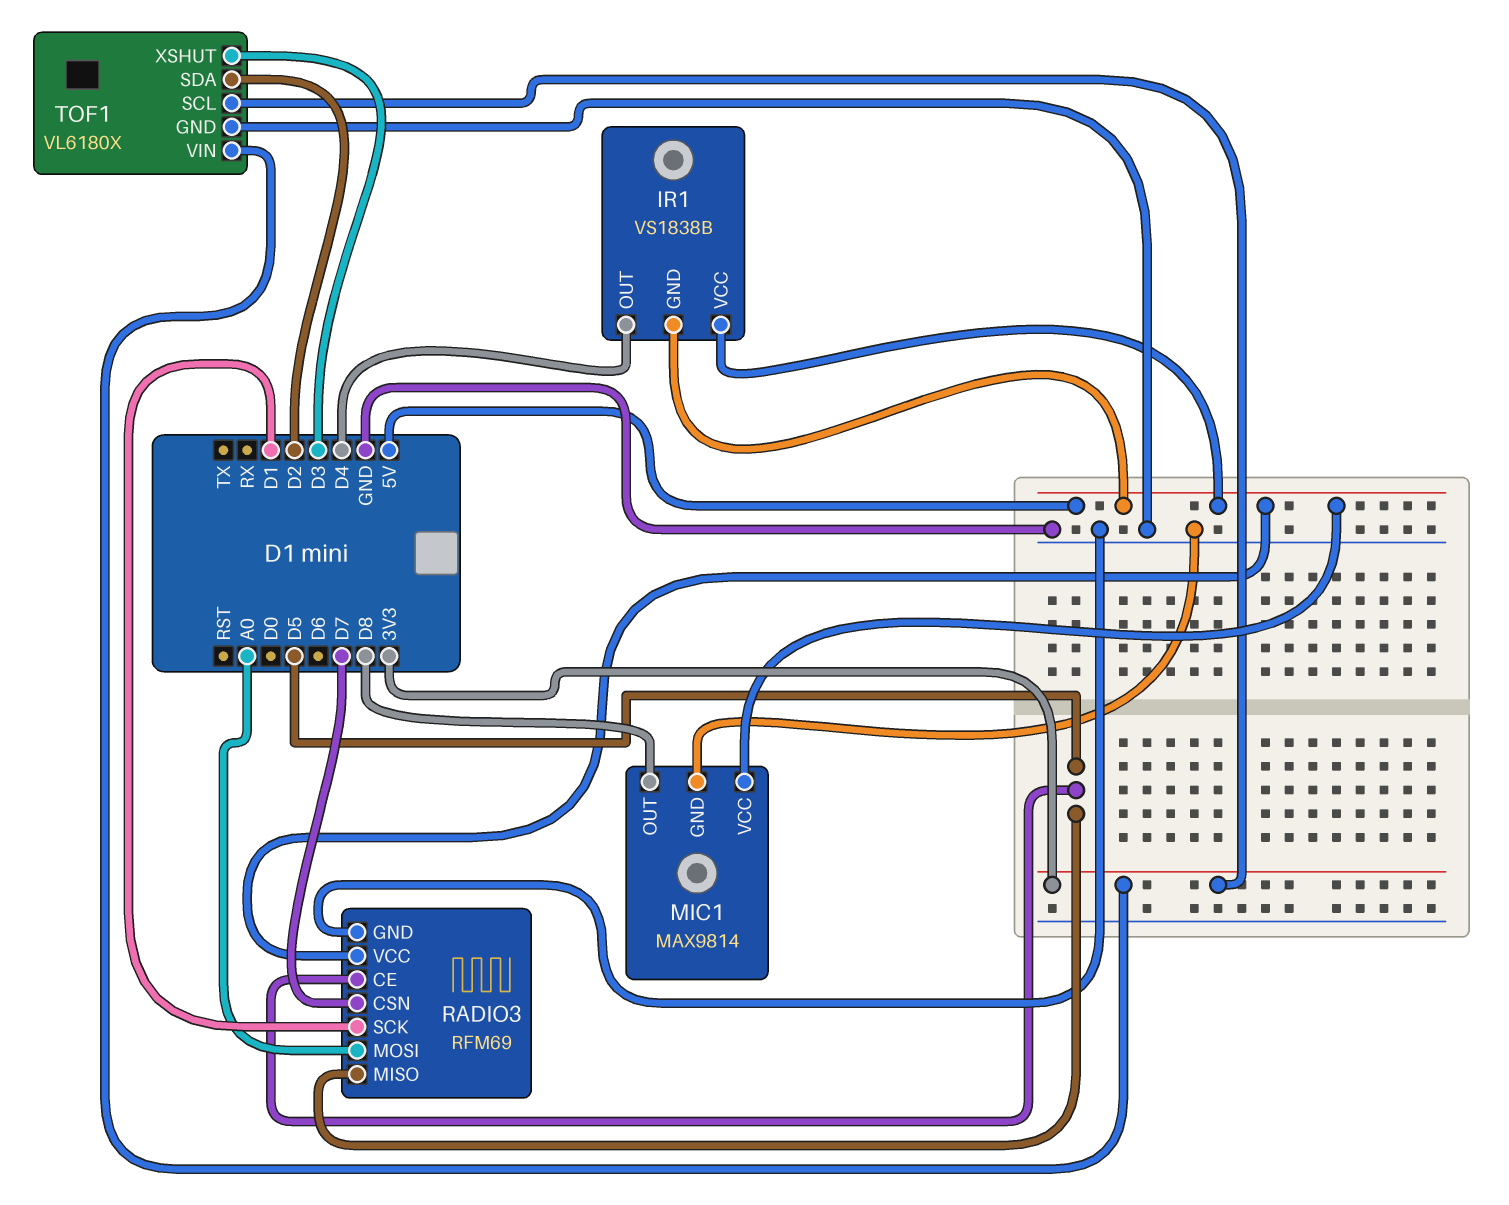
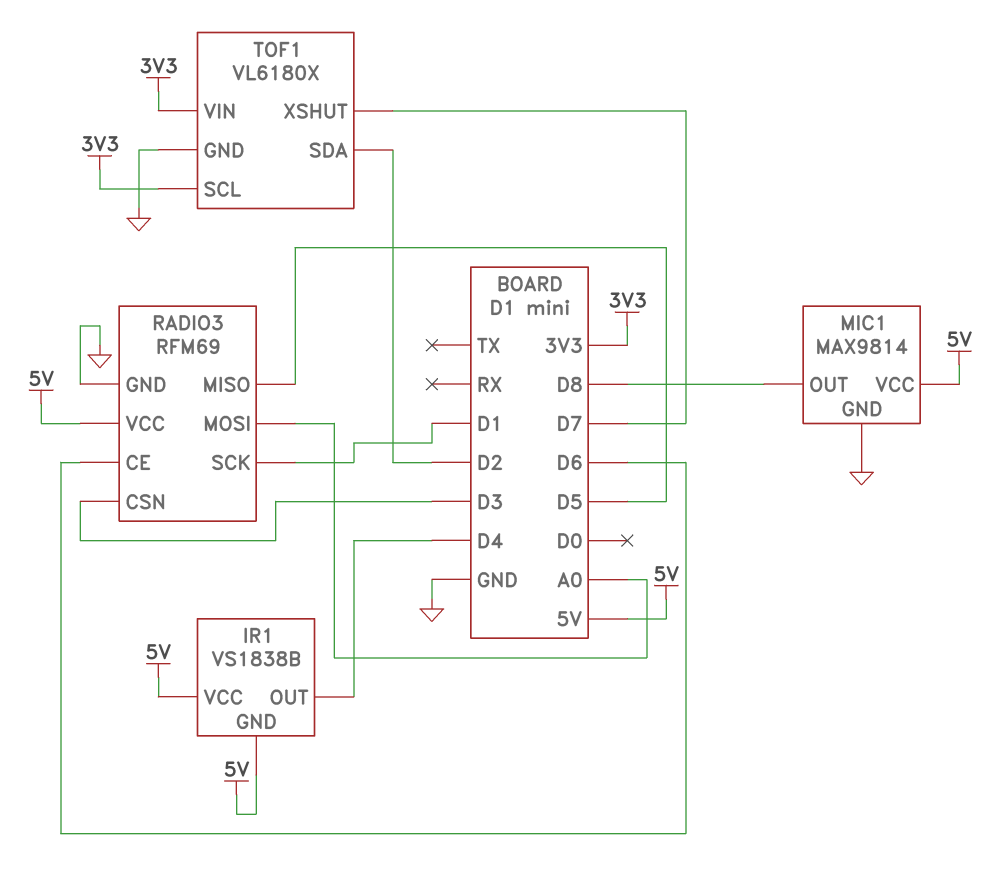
RADIO3 pin CE: D5 -> D6
RADIO3 pin CSN: D7 -> D3
TOF1 pin XSHUT: D3 -> D7

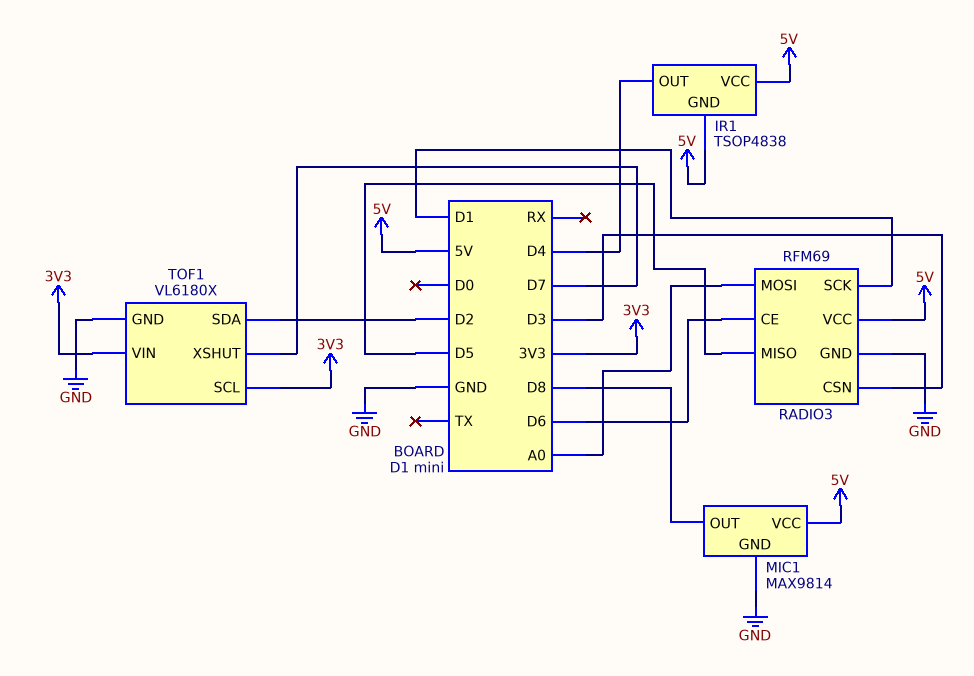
IR1: VS1838B -> TSOP4838

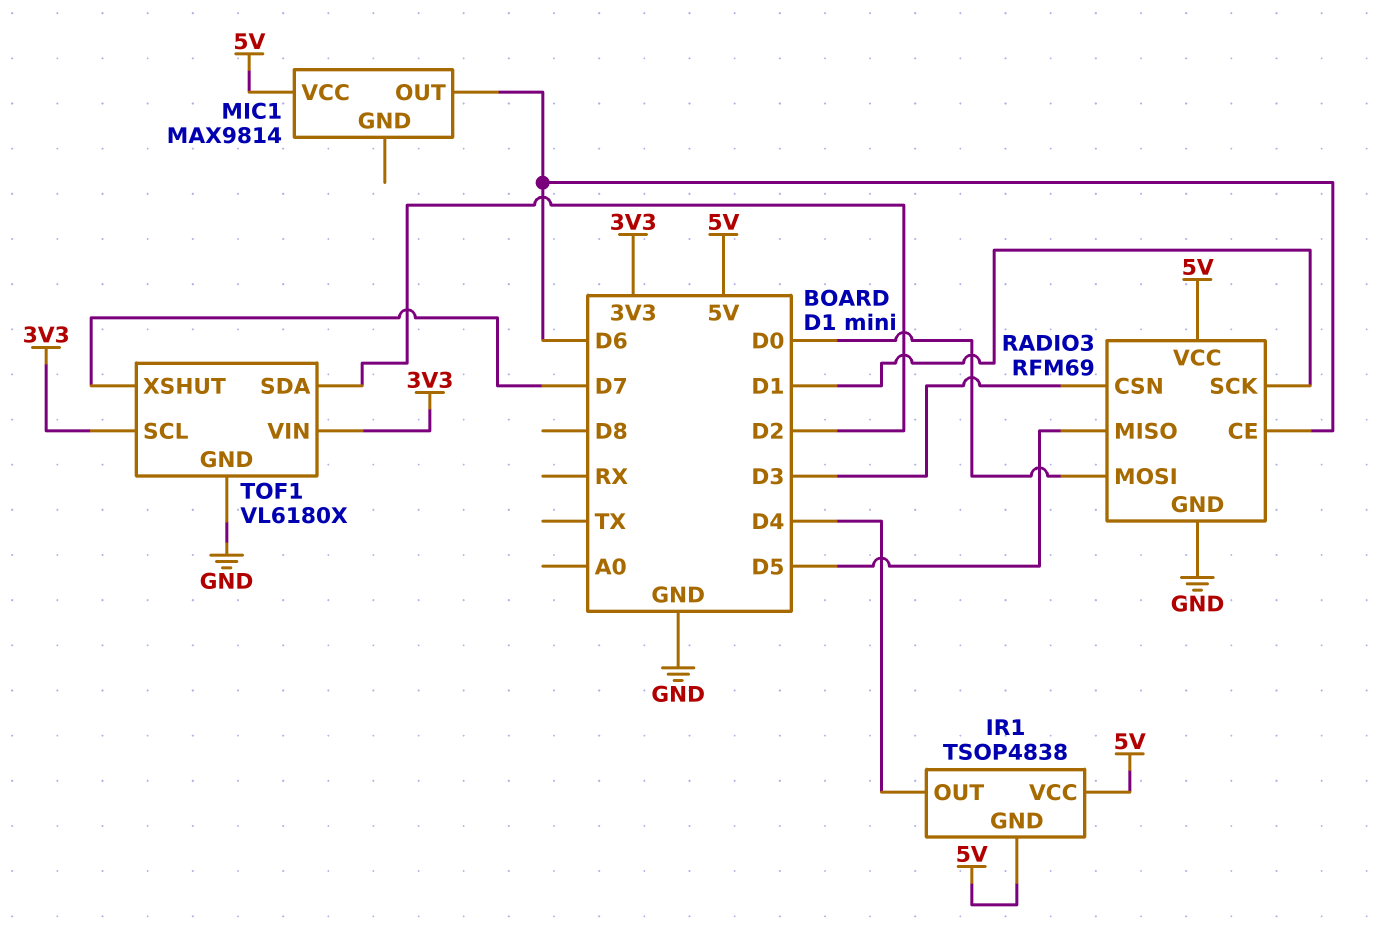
MIC1 pin GND: GND -> none
MIC1 pin OUT: D8 -> D6
RADIO3 pin MOSI: A0 -> D0

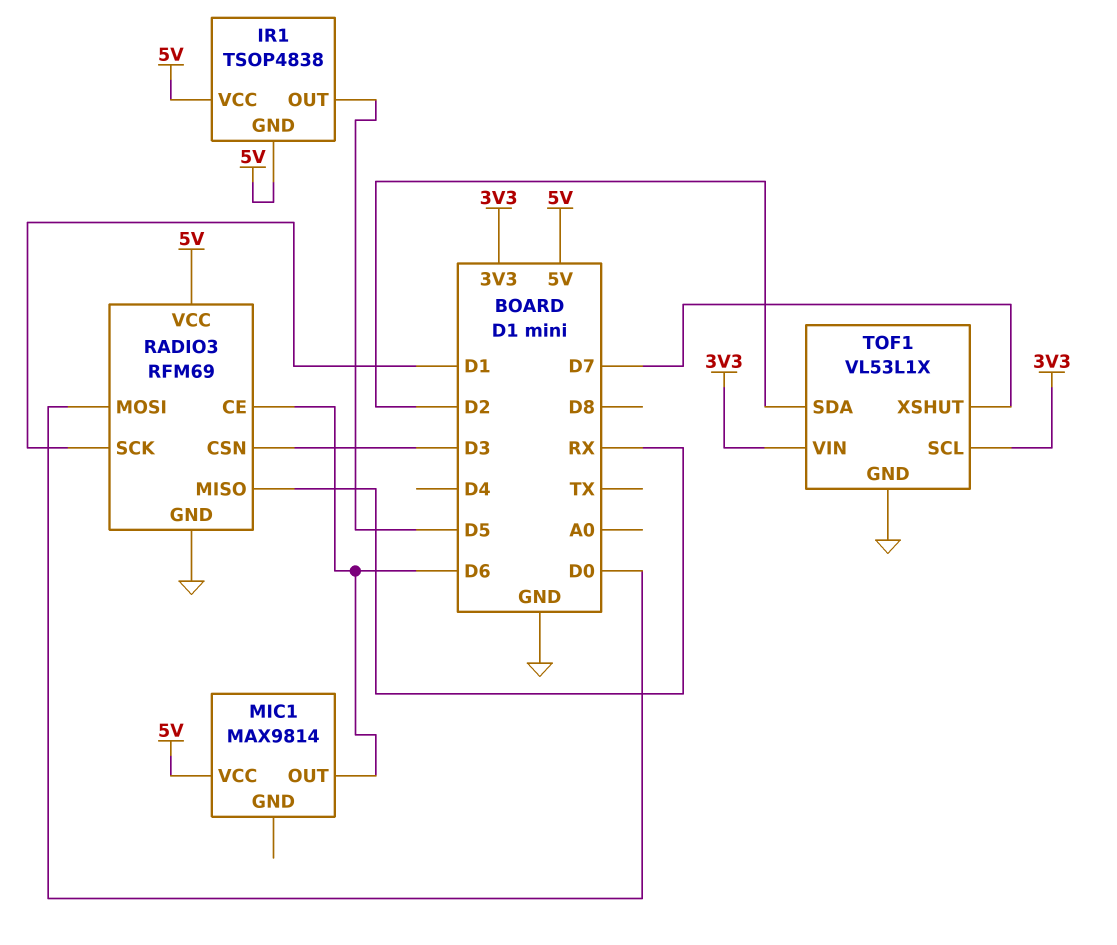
IR1 pin OUT: D4 -> D5
RADIO3 pin MISO: D5 -> RX
TOF1: VL6180X -> VL53L1X

